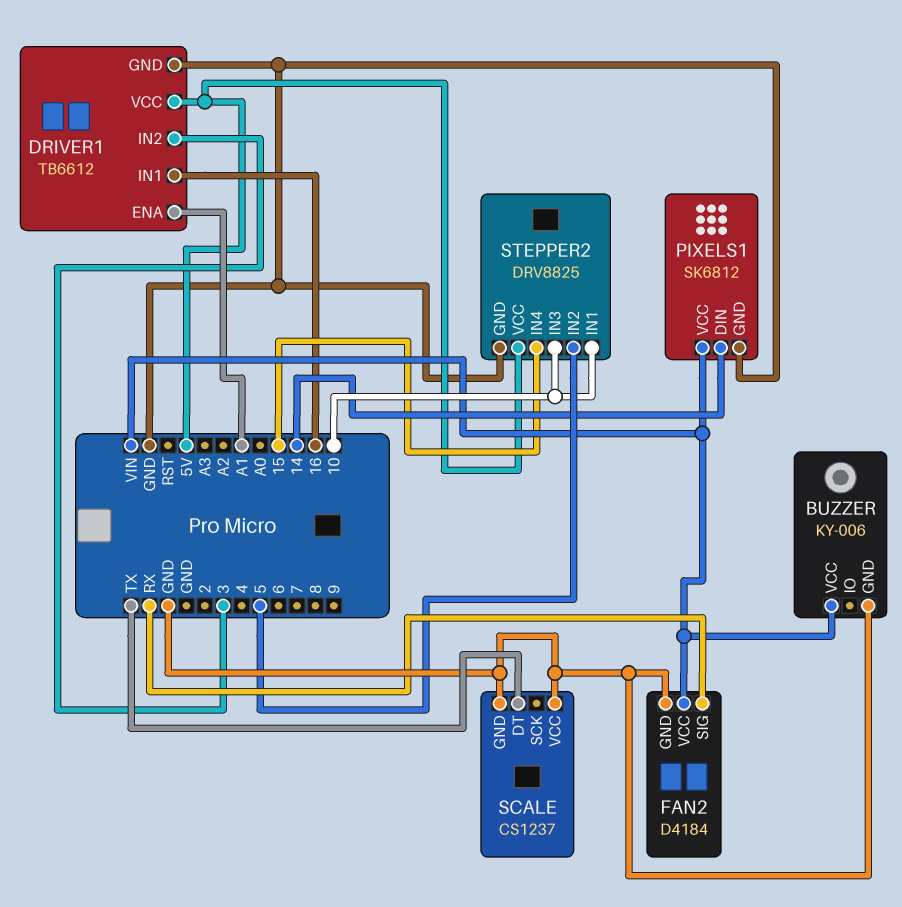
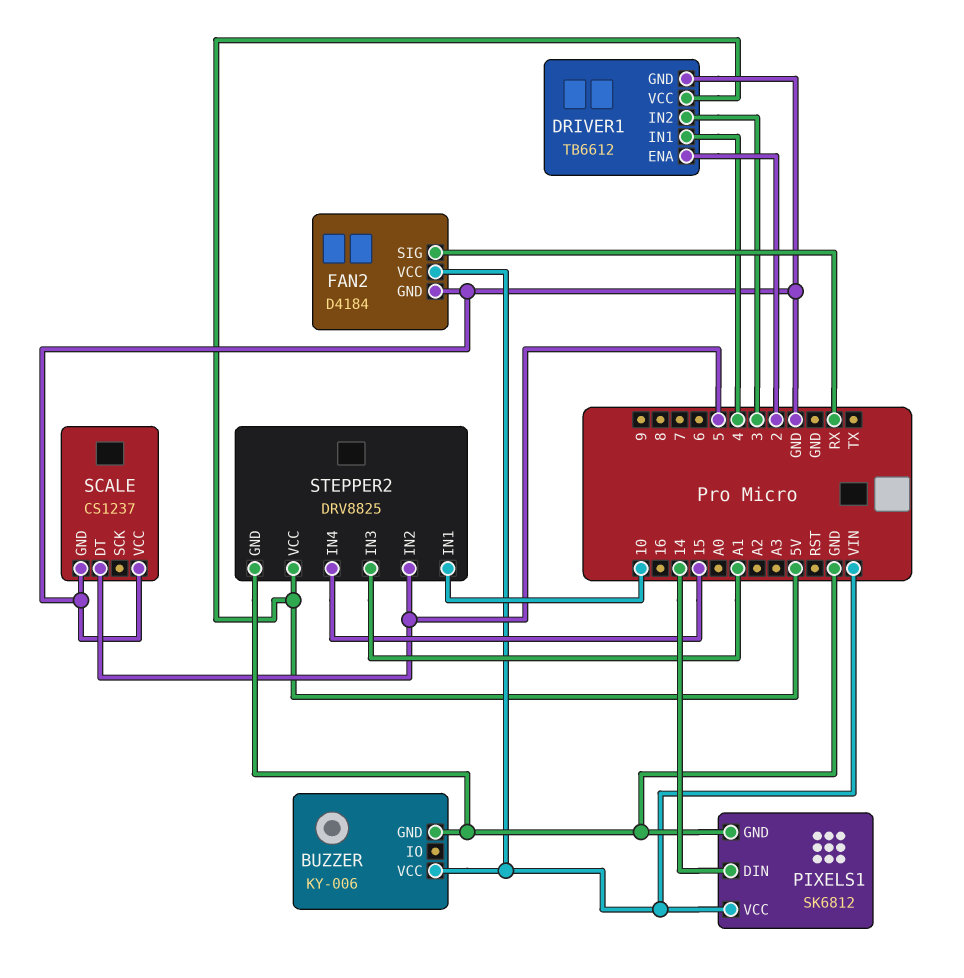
DRIVER1 pin ENA: A1 -> 2
DRIVER1 pin IN1: 16 -> 4
SCALE pin DT: TX -> 5
STEPPER2 pin IN3: 10 -> A1

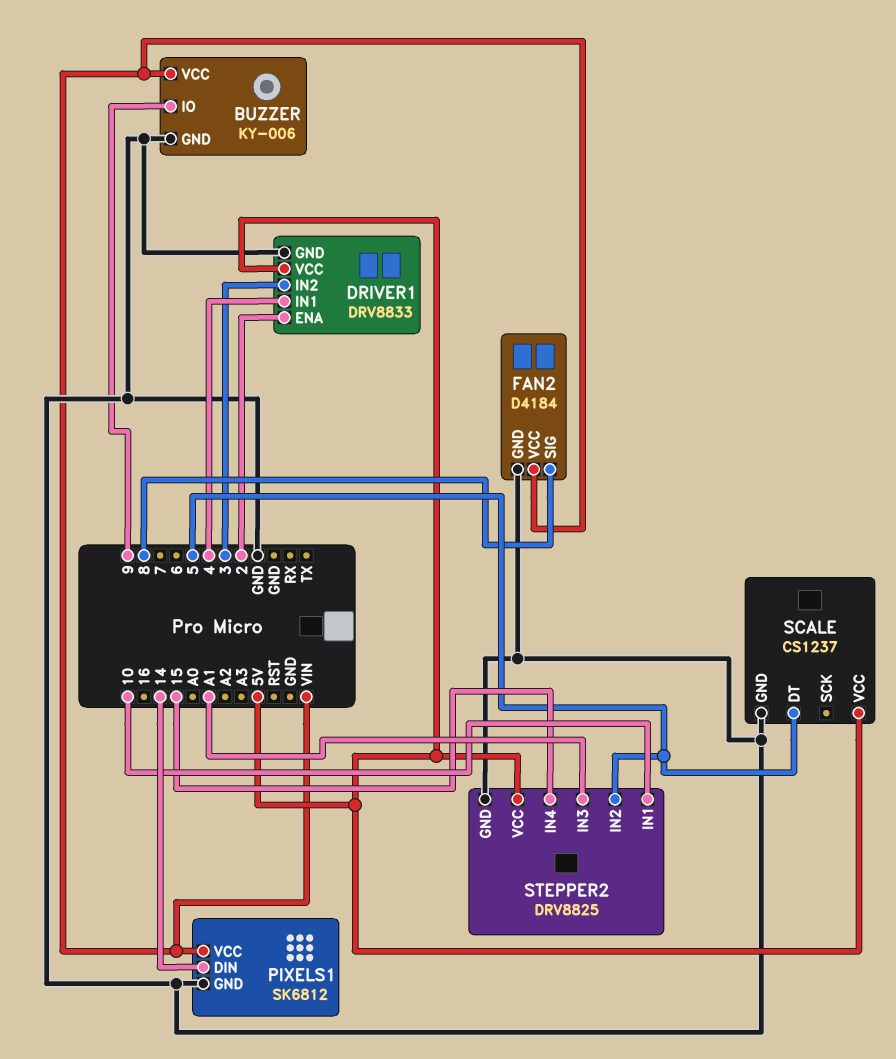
BUZZER pin IO: none -> 9
DRIVER1: TB6612 -> DRV8833
FAN2 pin SIG: RX -> 8
SCALE pin VCC: GND -> 5V

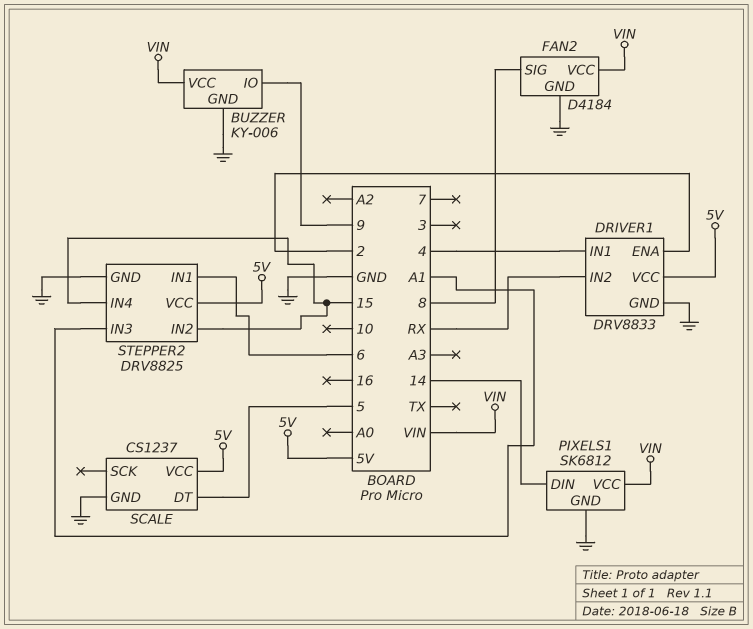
DRIVER1 pin IN2: 3 -> RX
STEPPER2 pin IN1: 10 -> 6
STEPPER2 pin IN2: 5 -> 15

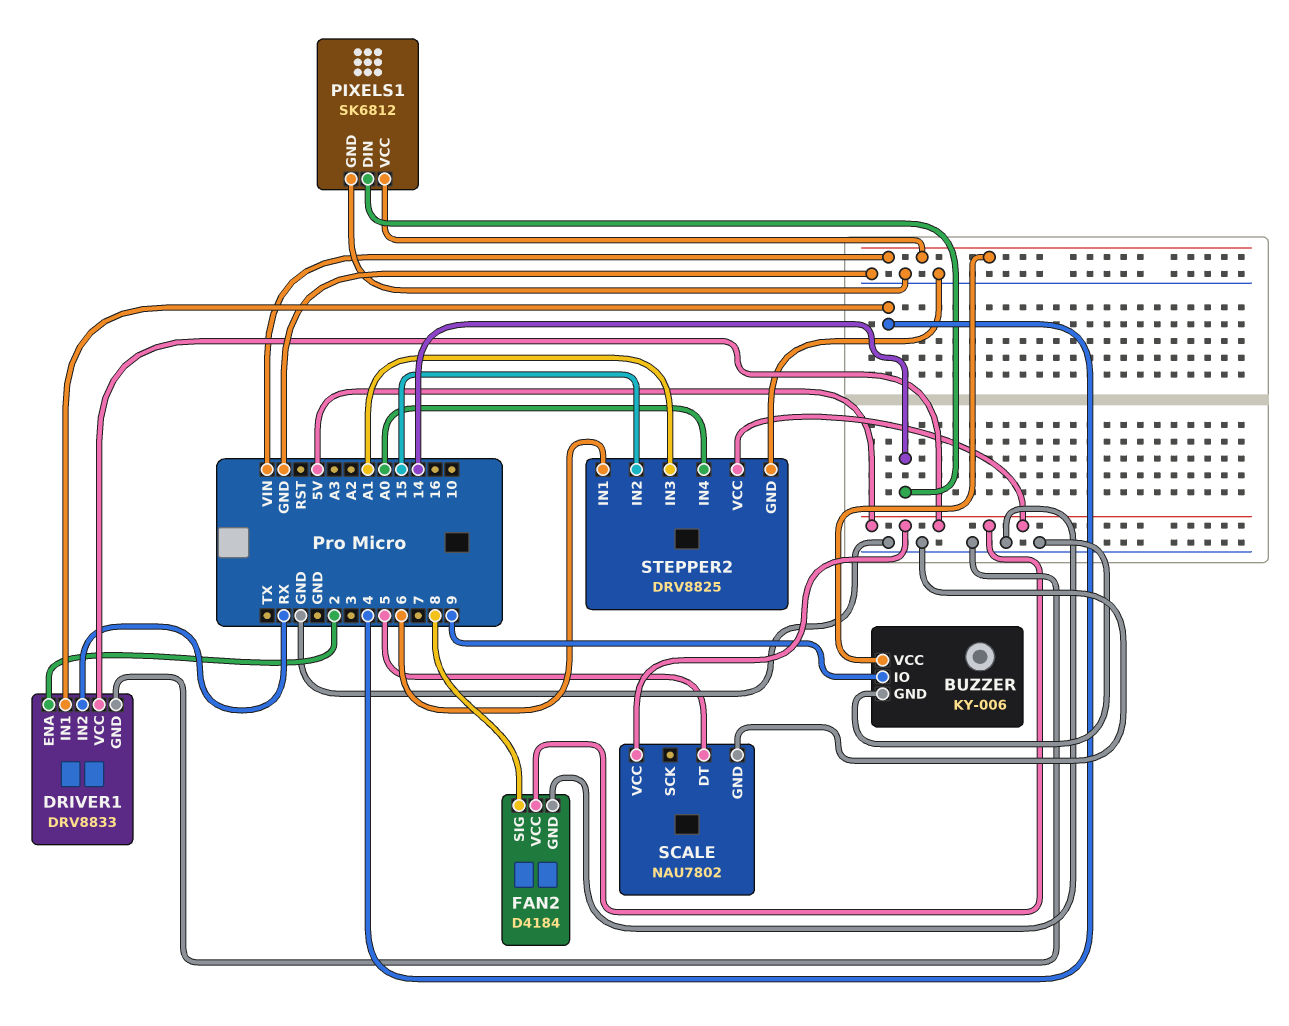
FAN2 pin VCC: VIN -> 5V
SCALE: CS1237 -> NAU7802
STEPPER2 pin IN4: 15 -> A0

